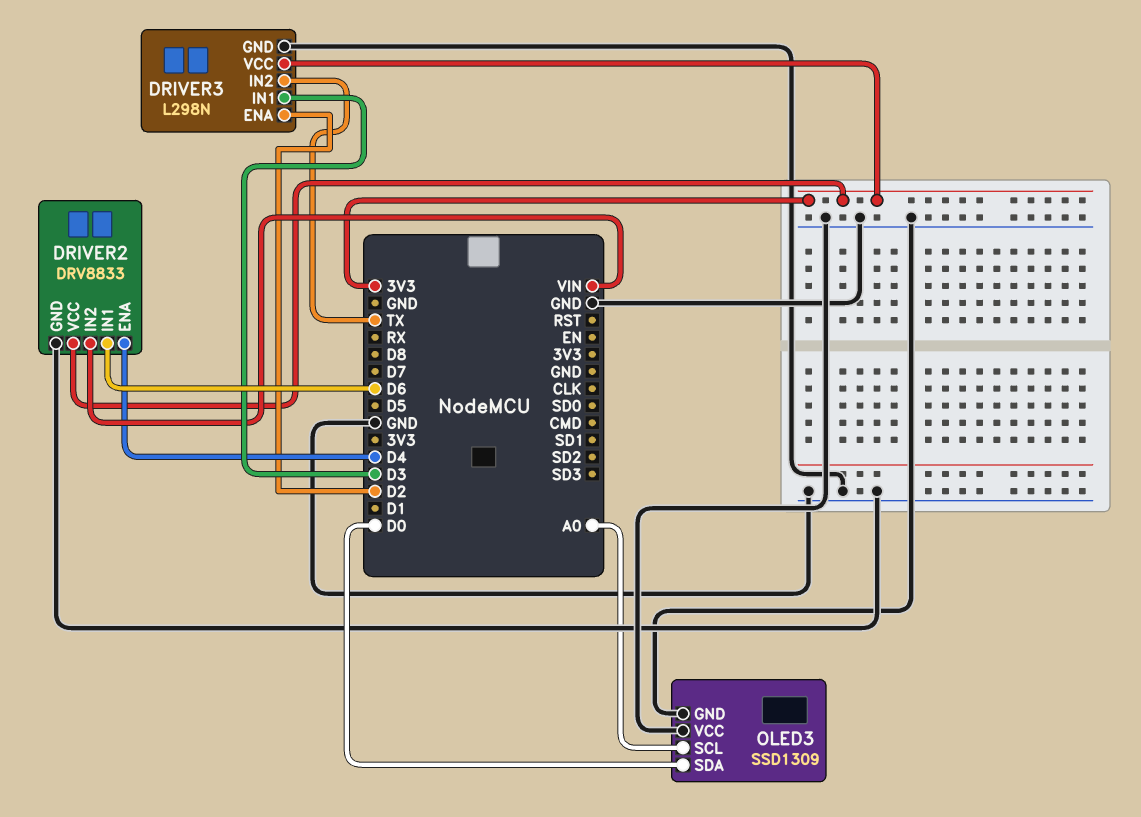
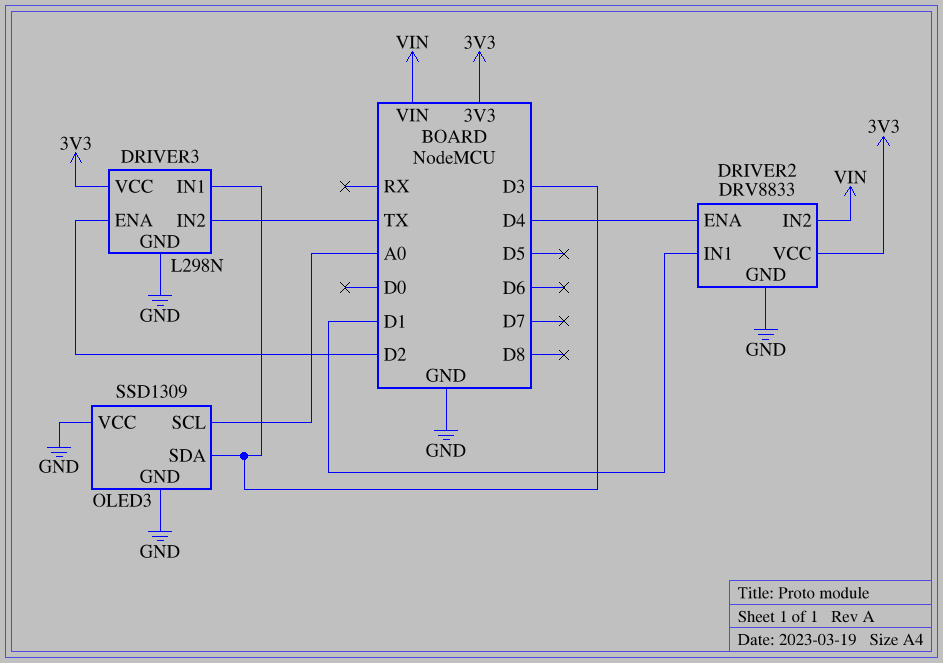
DRIVER2 pin IN1: D6 -> D1
OLED3 pin SDA: D0 -> D3

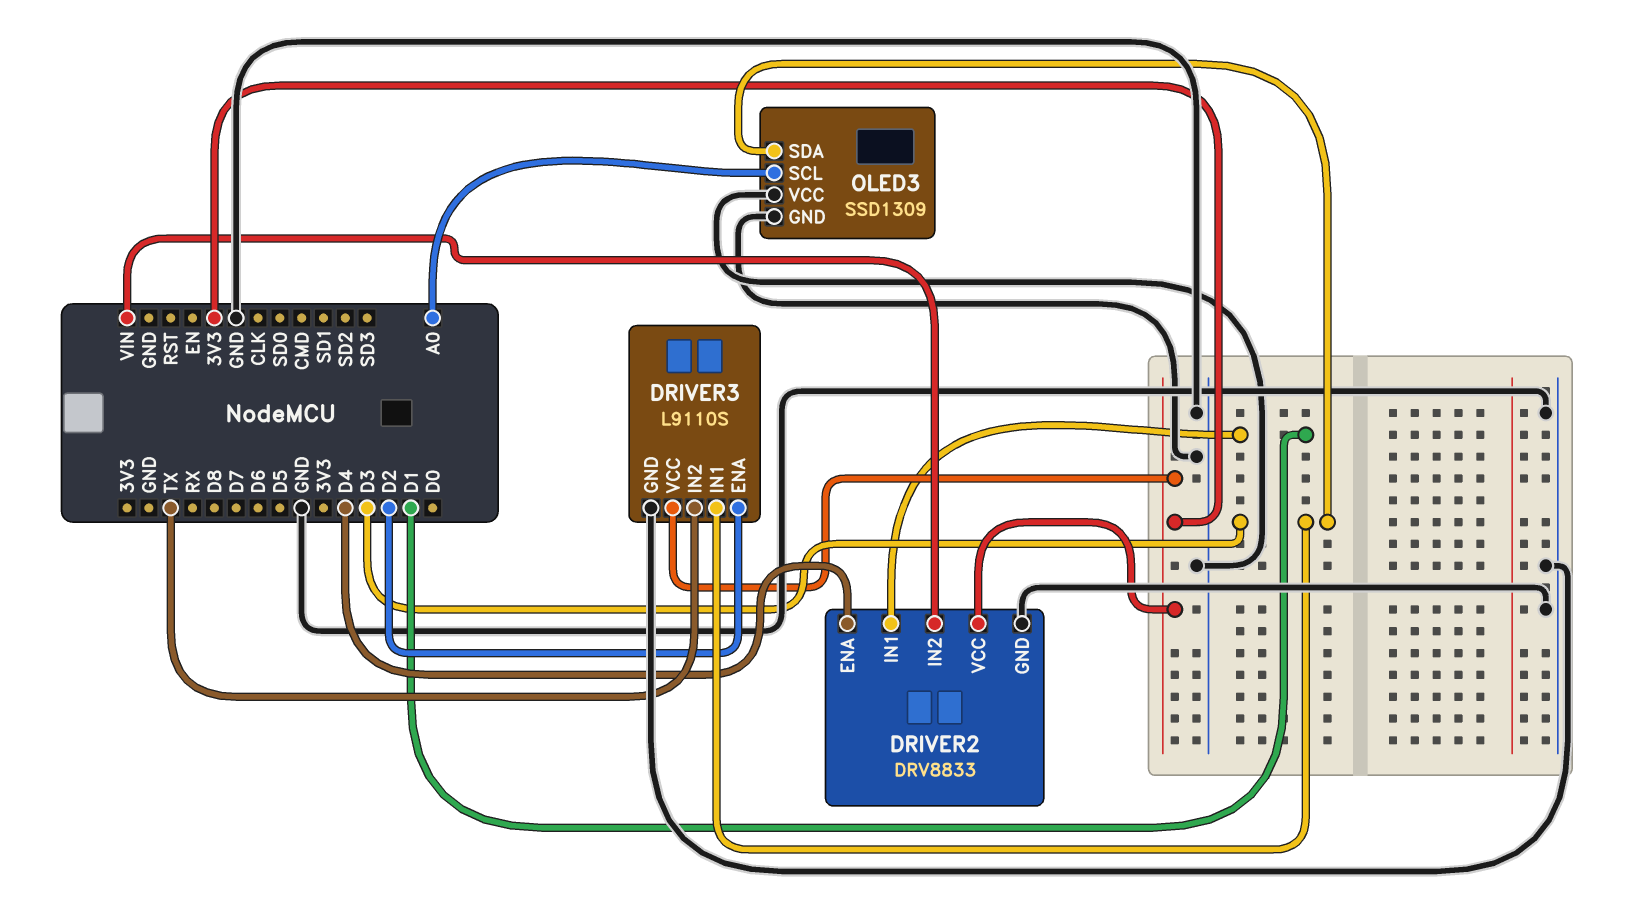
DRIVER3: L298N -> L9110S

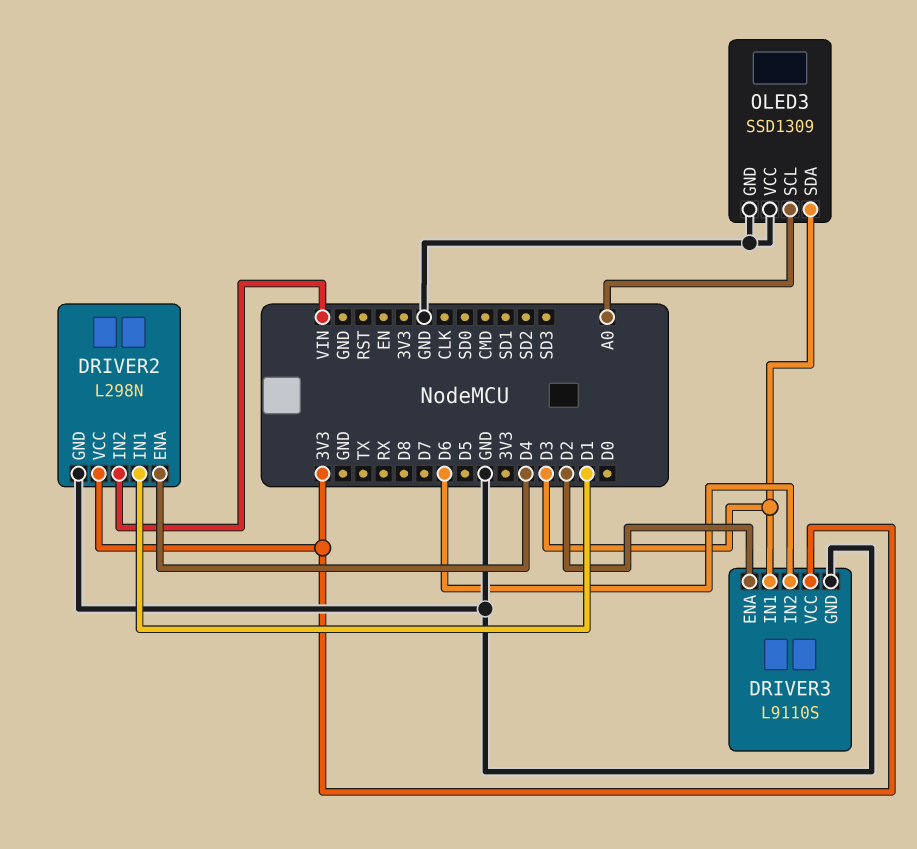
DRIVER2: DRV8833 -> L298N
DRIVER3 pin IN2: TX -> D6

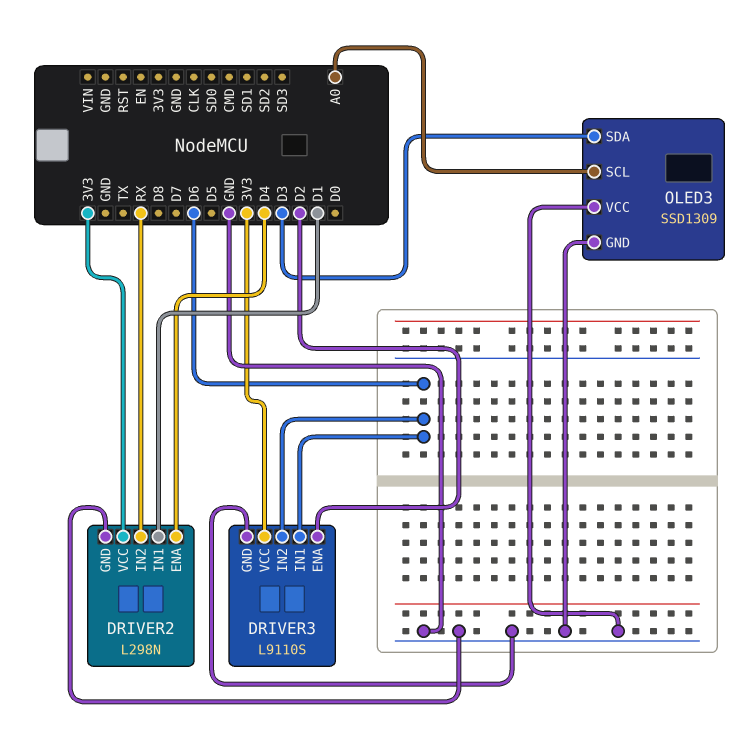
DRIVER2 pin IN2: VIN -> RX
DRIVER3 pin IN1: D3 -> D6

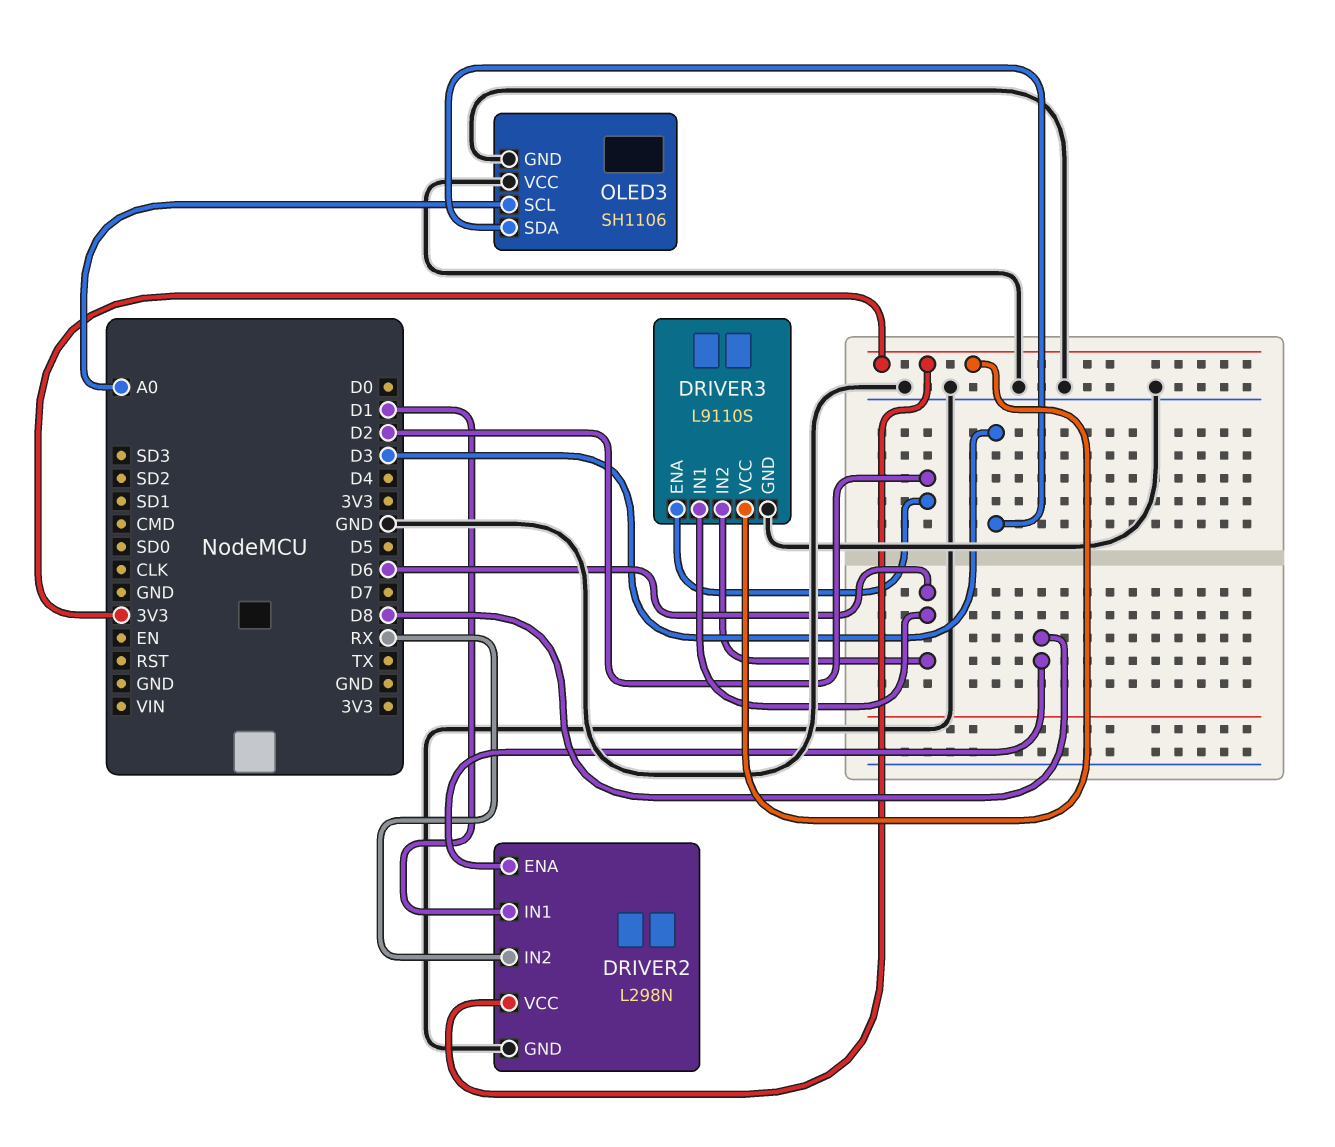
DRIVER2 pin ENA: D4 -> D8
OLED3: SSD1309 -> SH1106

